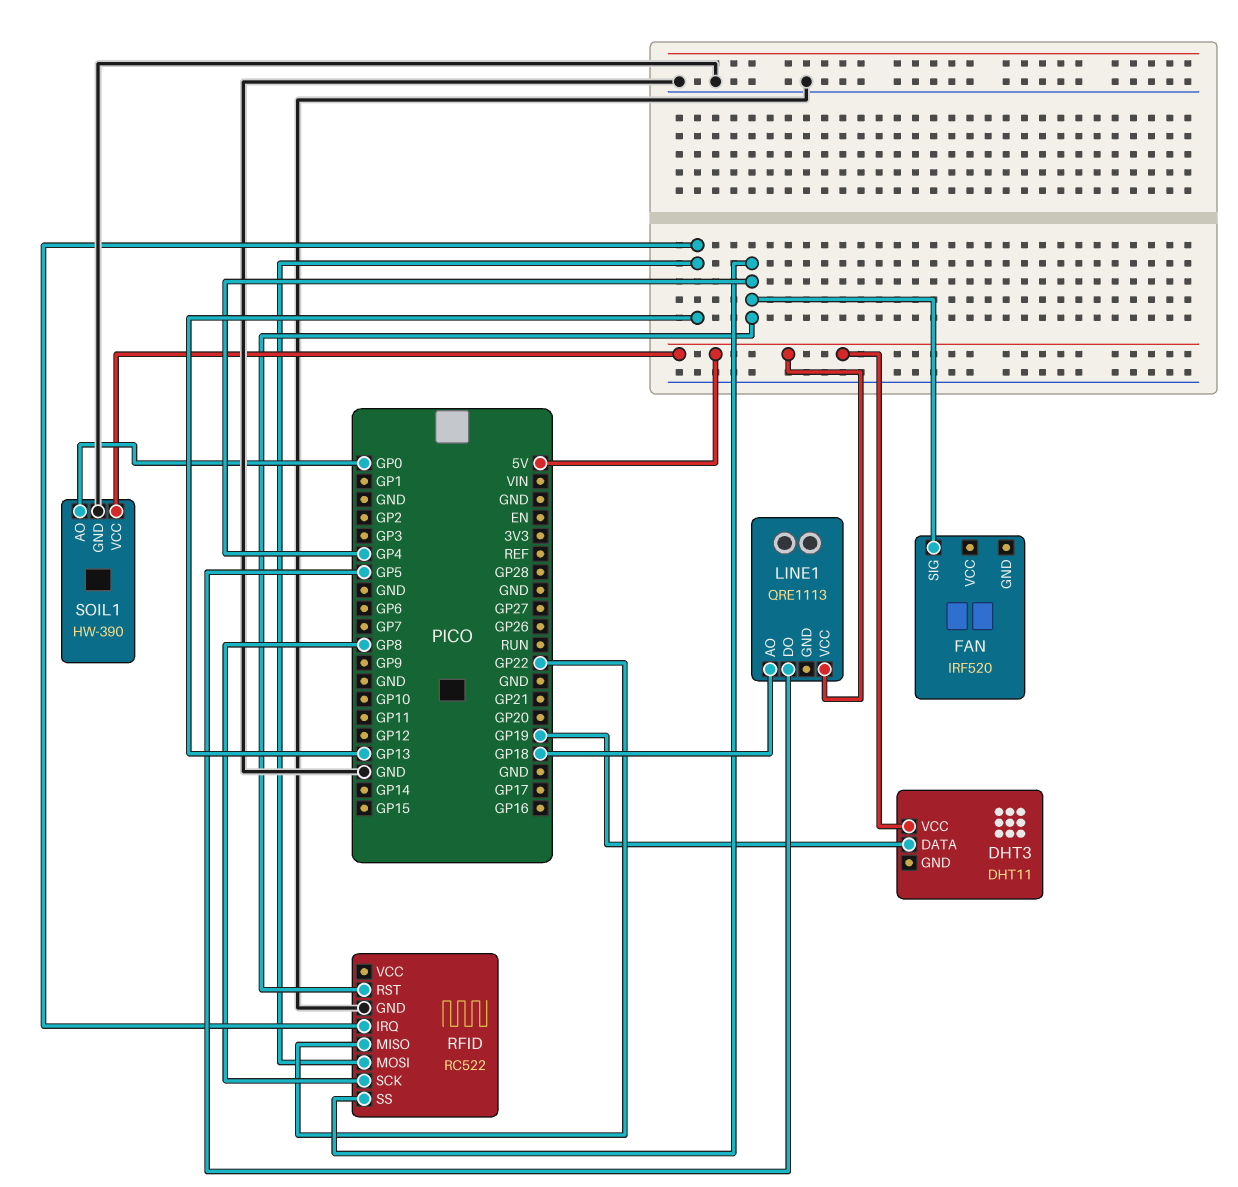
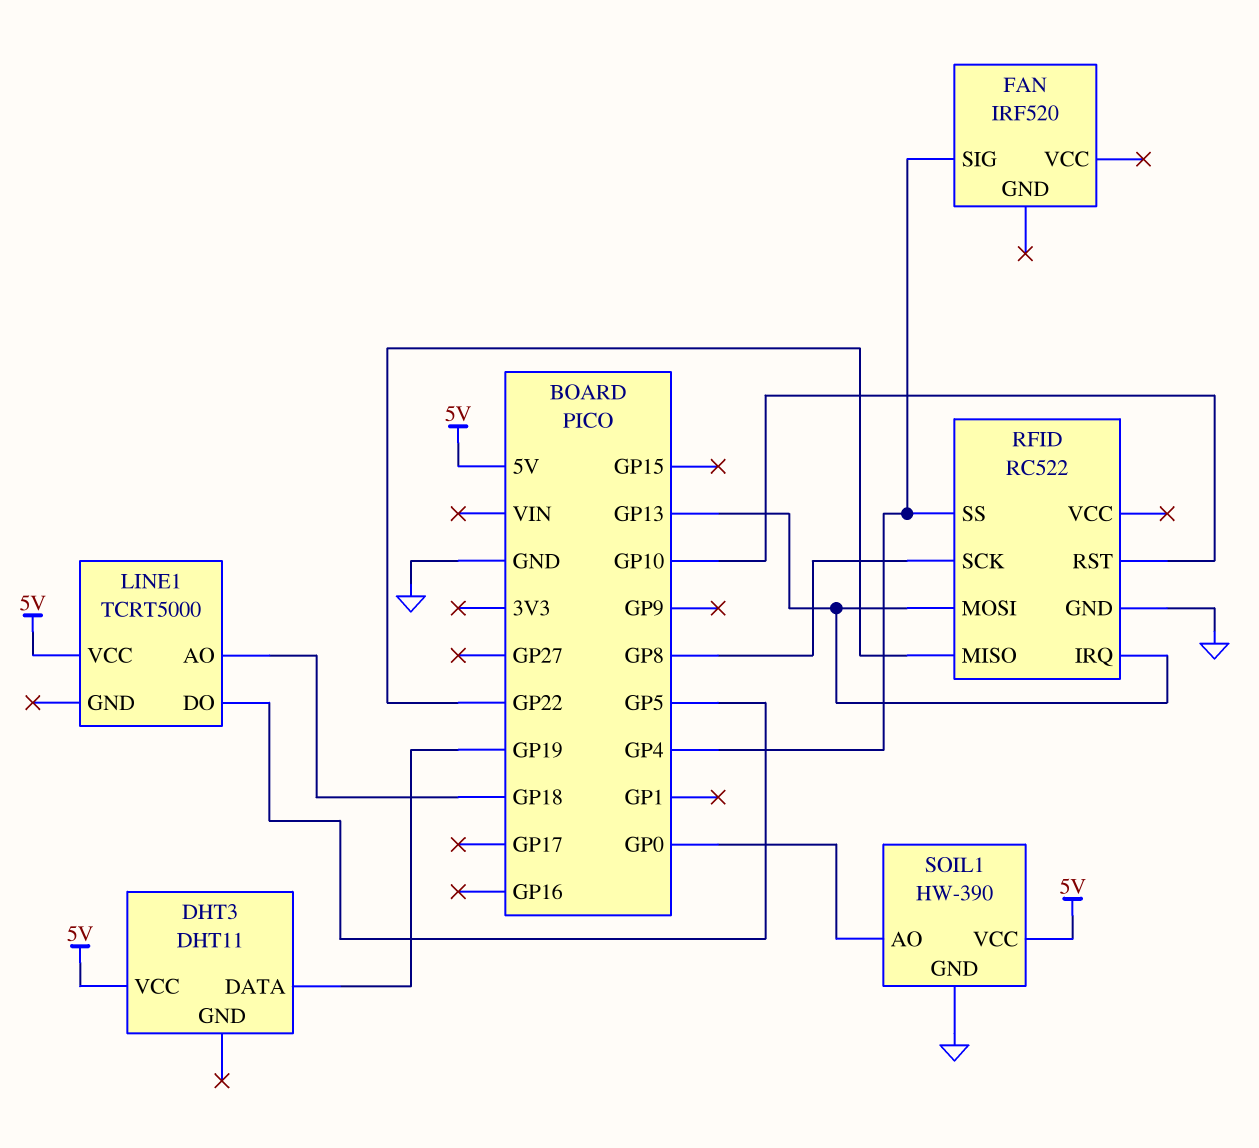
LINE1: QRE1113 -> TCRT5000
RFID pin RST: GP4 -> GP10

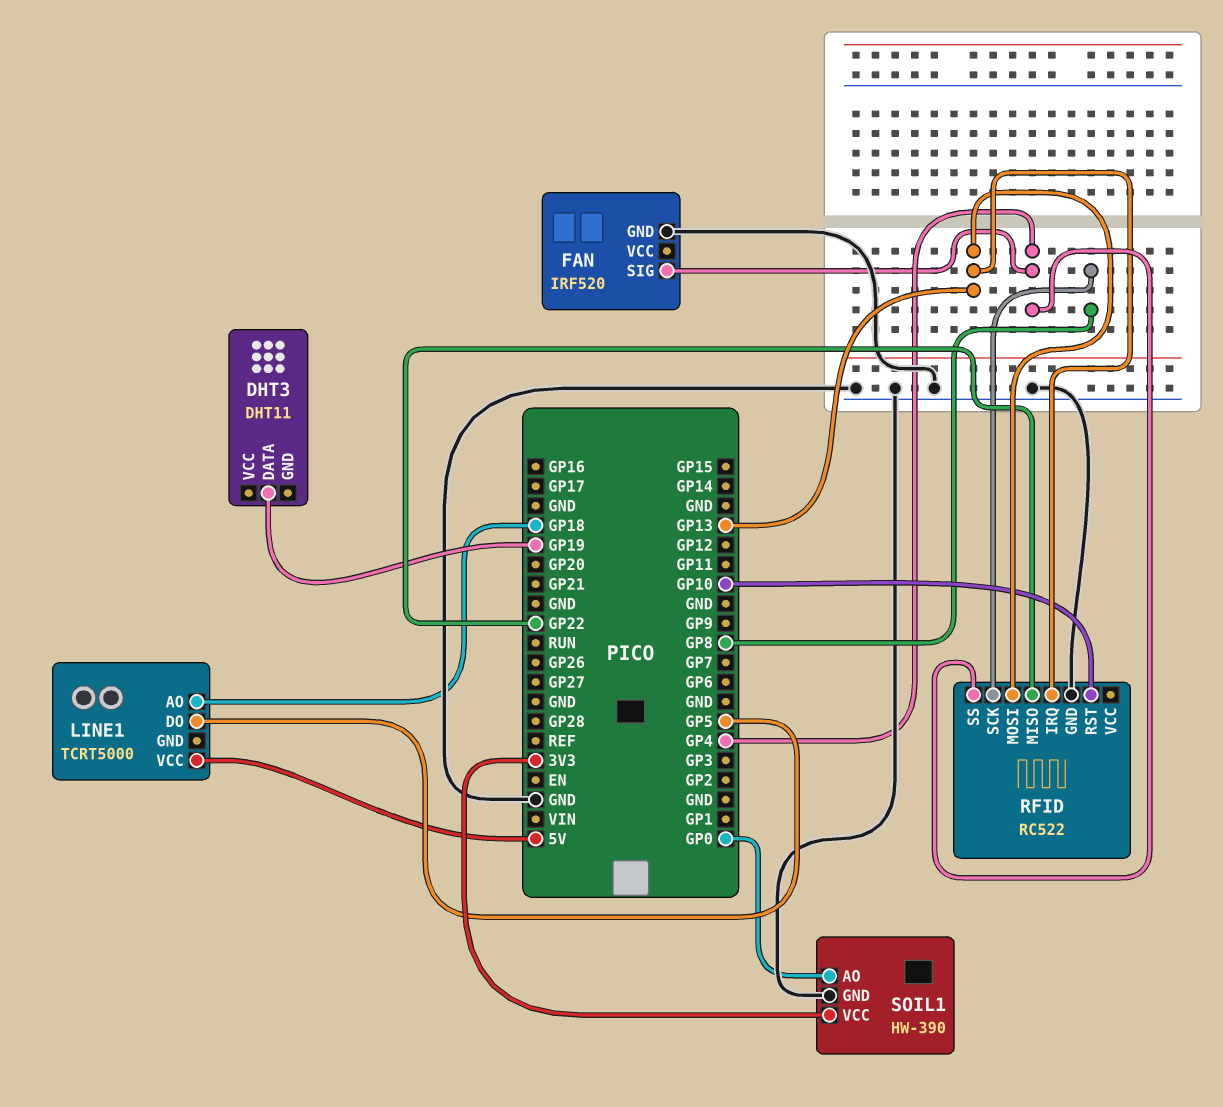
DHT3 pin VCC: 5V -> none
FAN pin GND: none -> GND
SOIL1 pin VCC: 5V -> 3V3

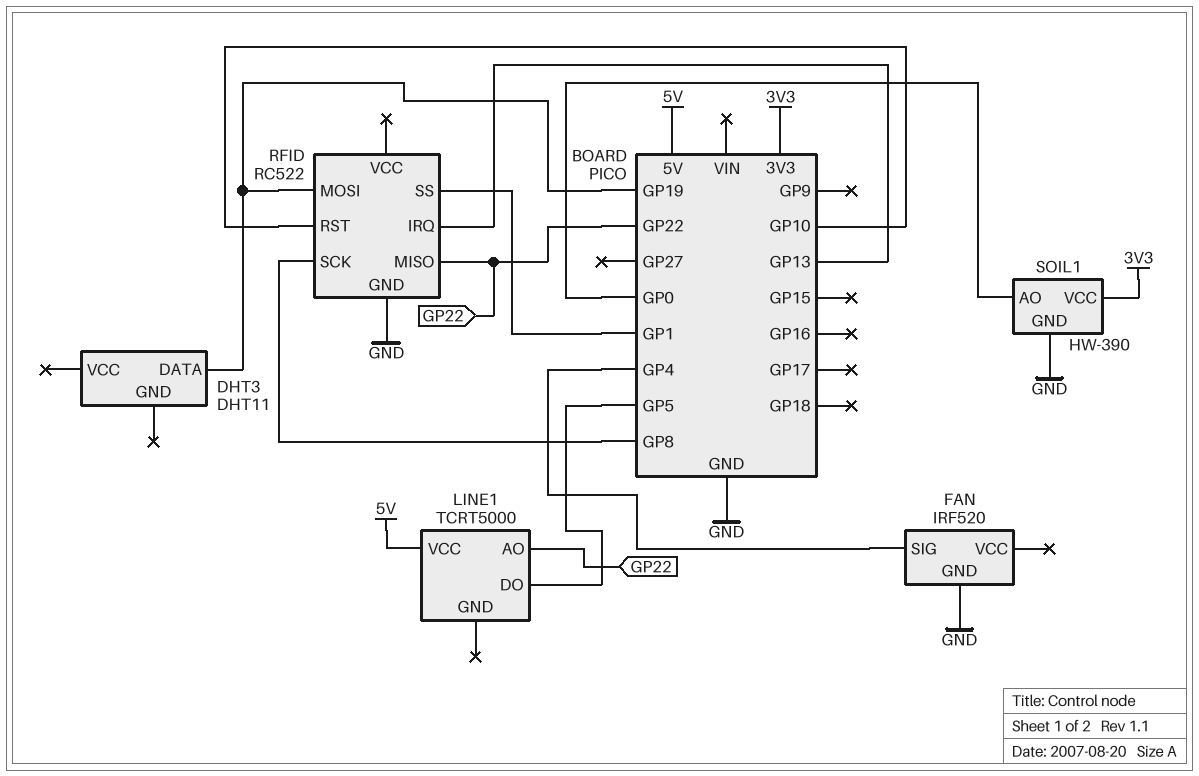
LINE1 pin AO: GP18 -> GP22
RFID pin MOSI: GP13 -> GP19
RFID pin SS: GP4 -> GP1

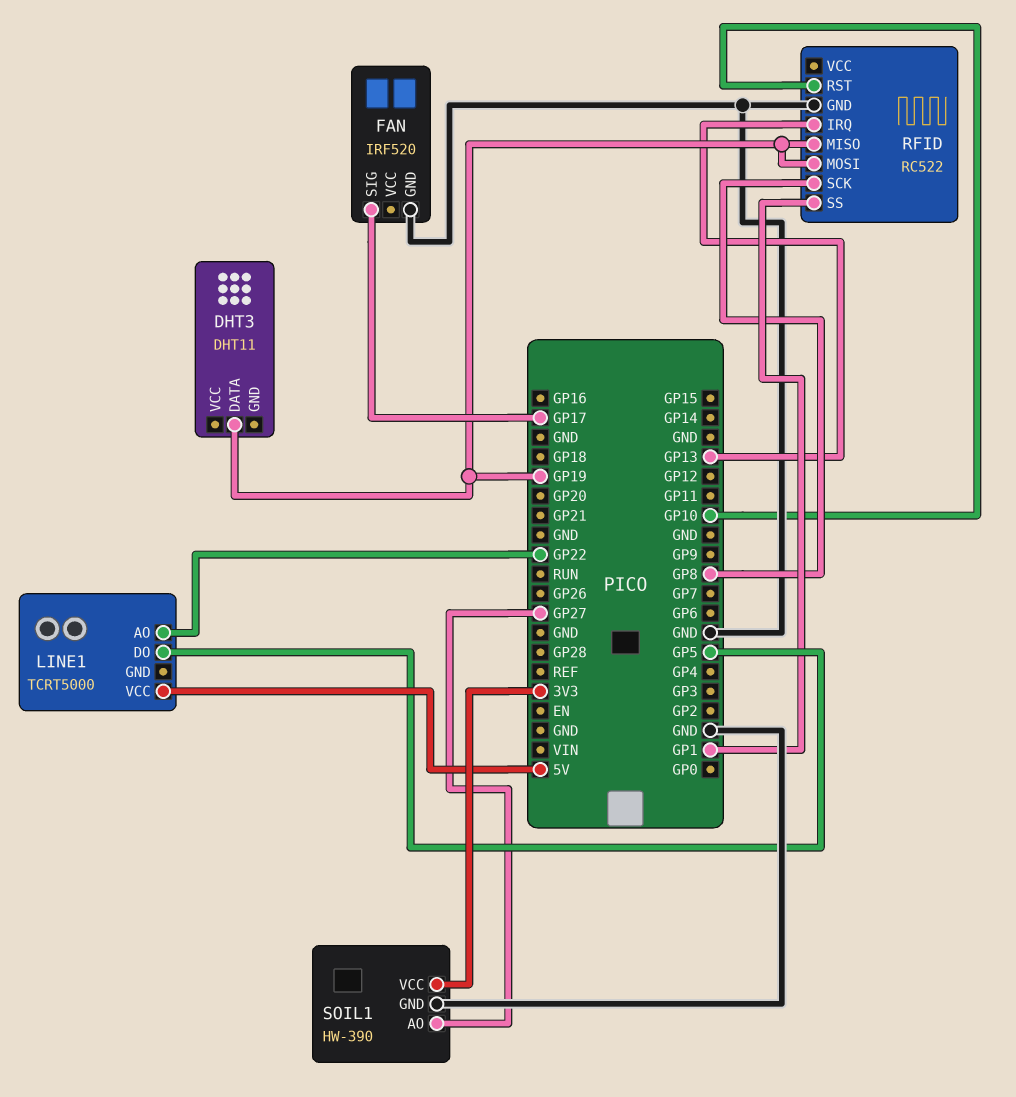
FAN pin SIG: GP4 -> GP17
RFID pin MISO: GP22 -> GP19
SOIL1 pin AO: GP0 -> GP27

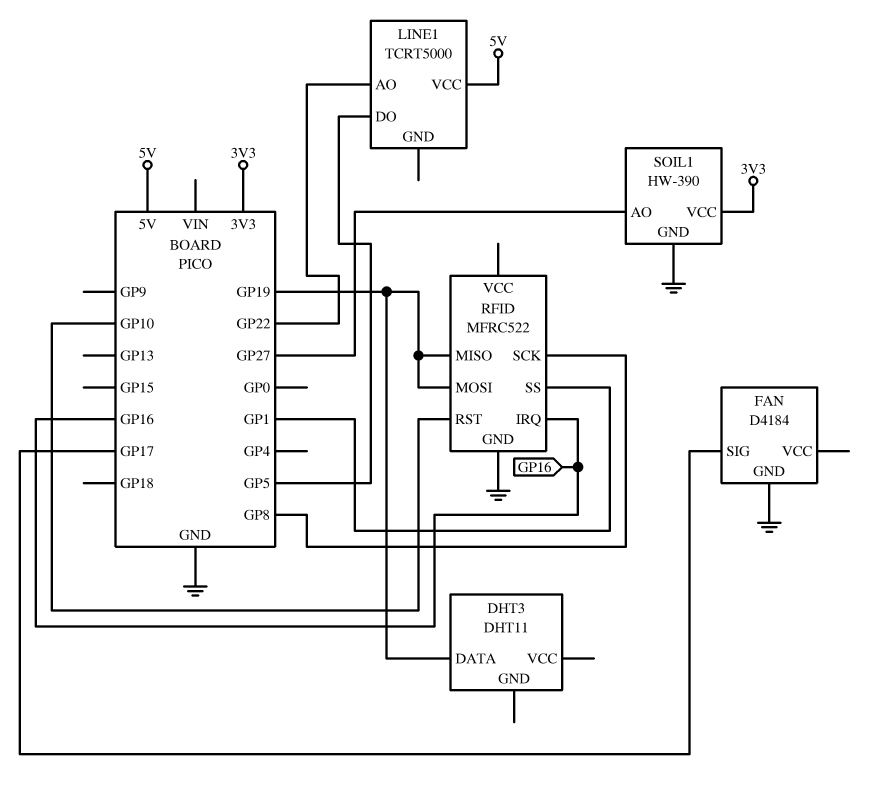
FAN: IRF520 -> D4184
RFID: RC522 -> MFRC522
RFID pin IRQ: GP13 -> GP16

